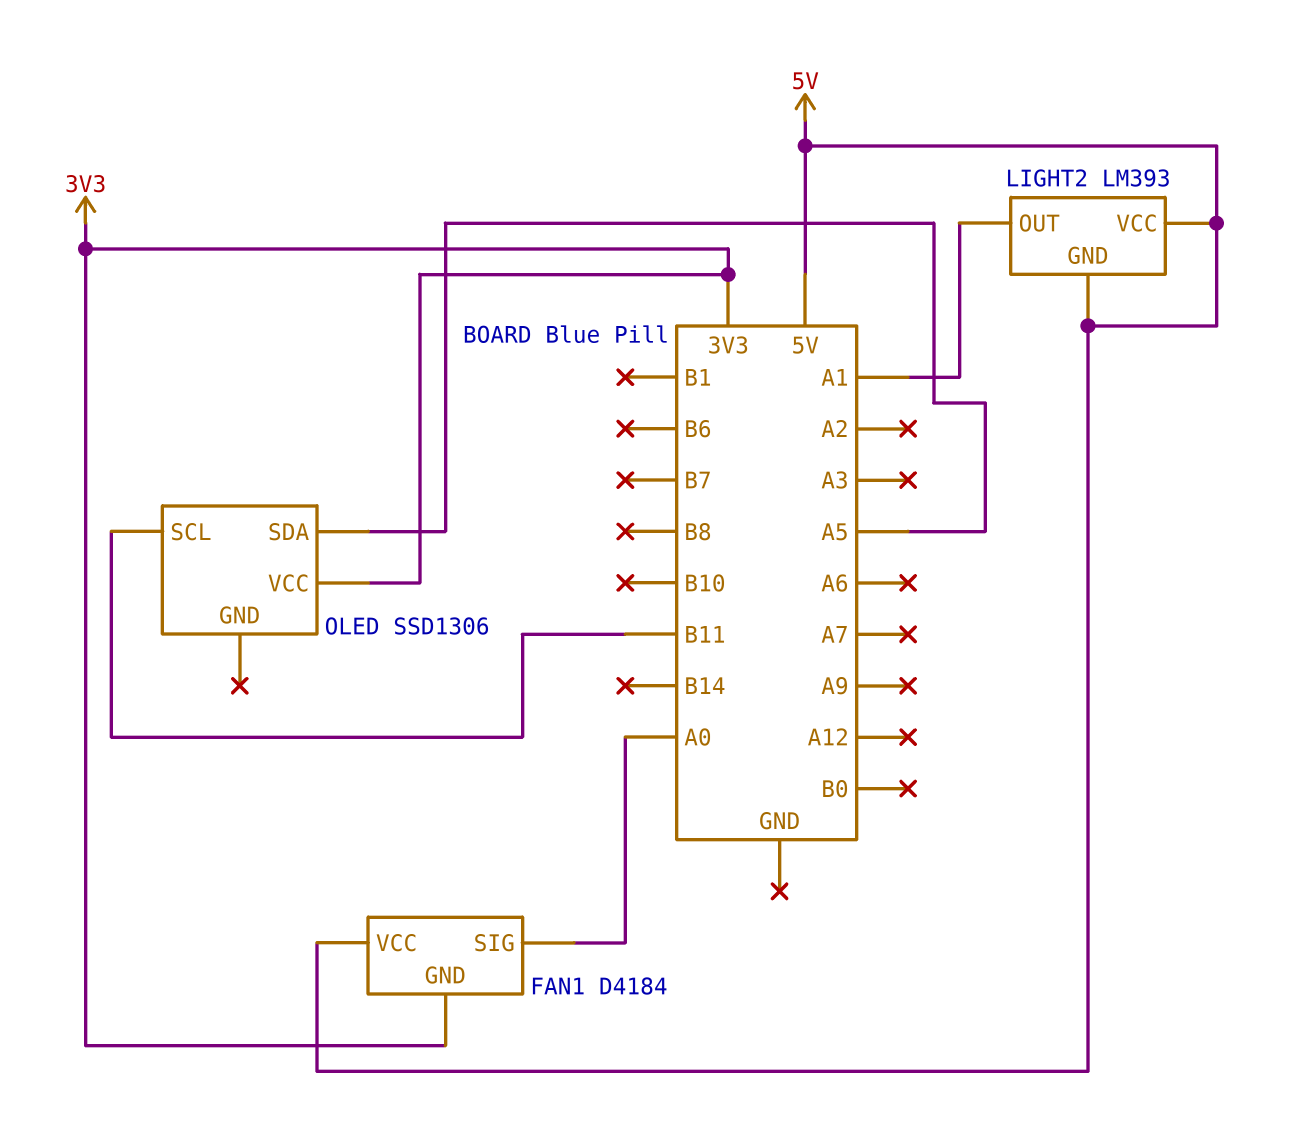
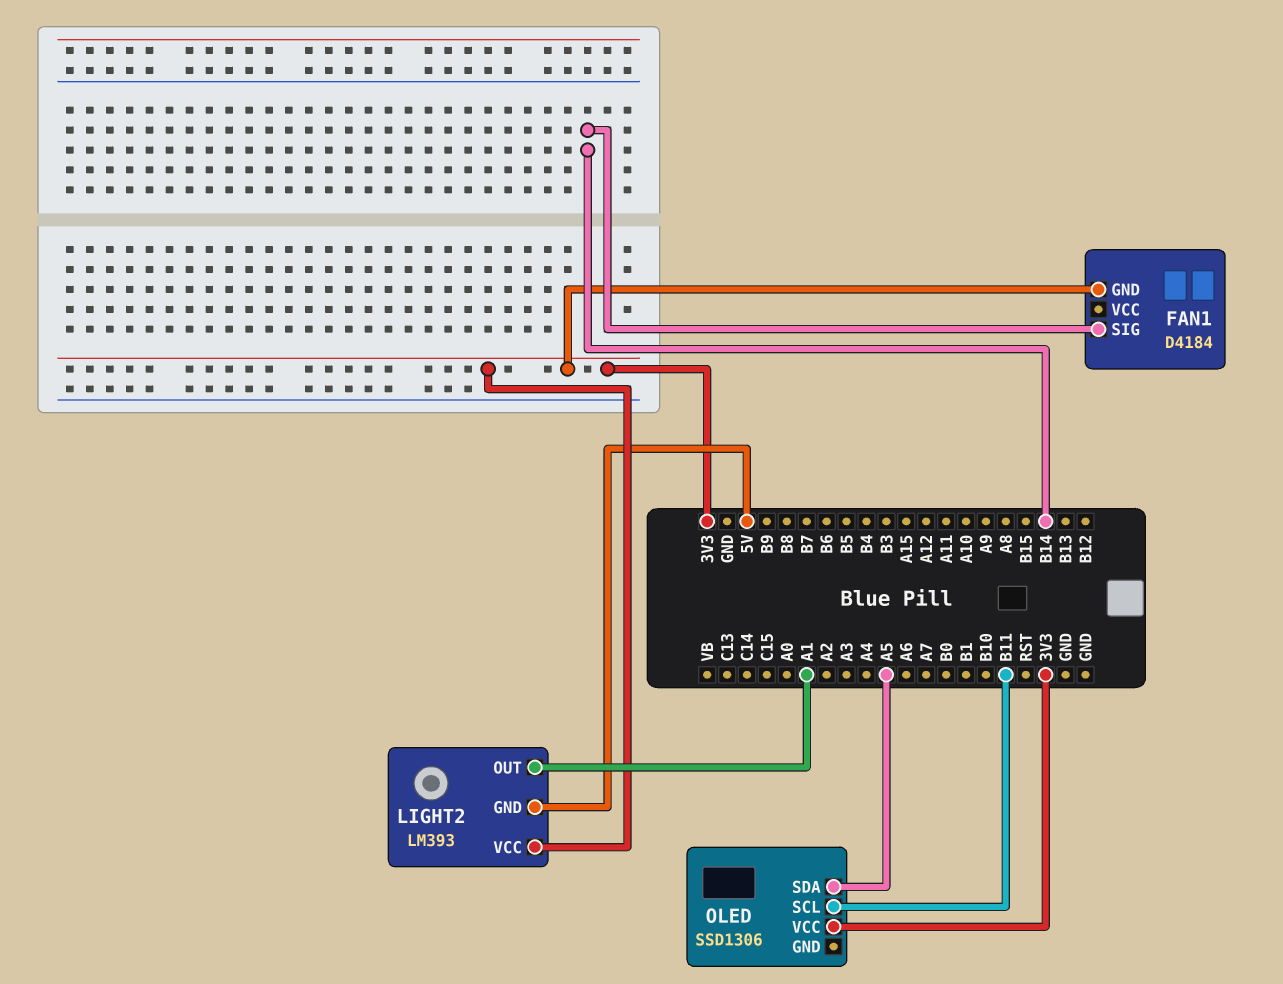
FAN1 pin SIG: A0 -> B14
FAN1 pin VCC: 5V -> none
LIGHT2 pin VCC: 5V -> 3V3

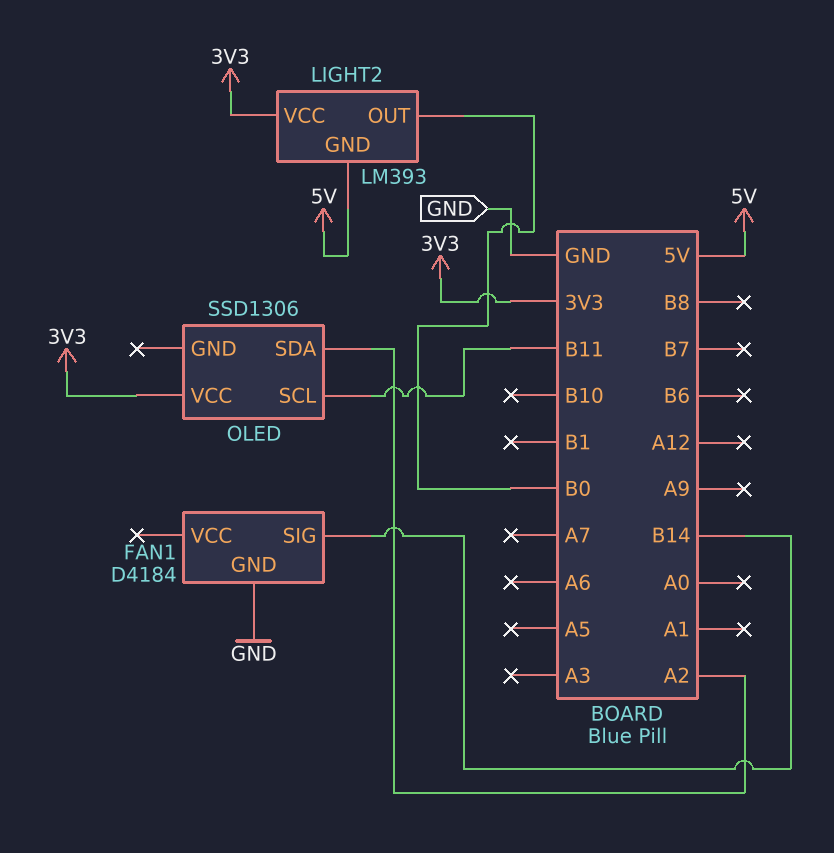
FAN1 pin GND: 3V3 -> GND
LIGHT2 pin OUT: A1 -> B0
OLED pin SDA: A5 -> A2

